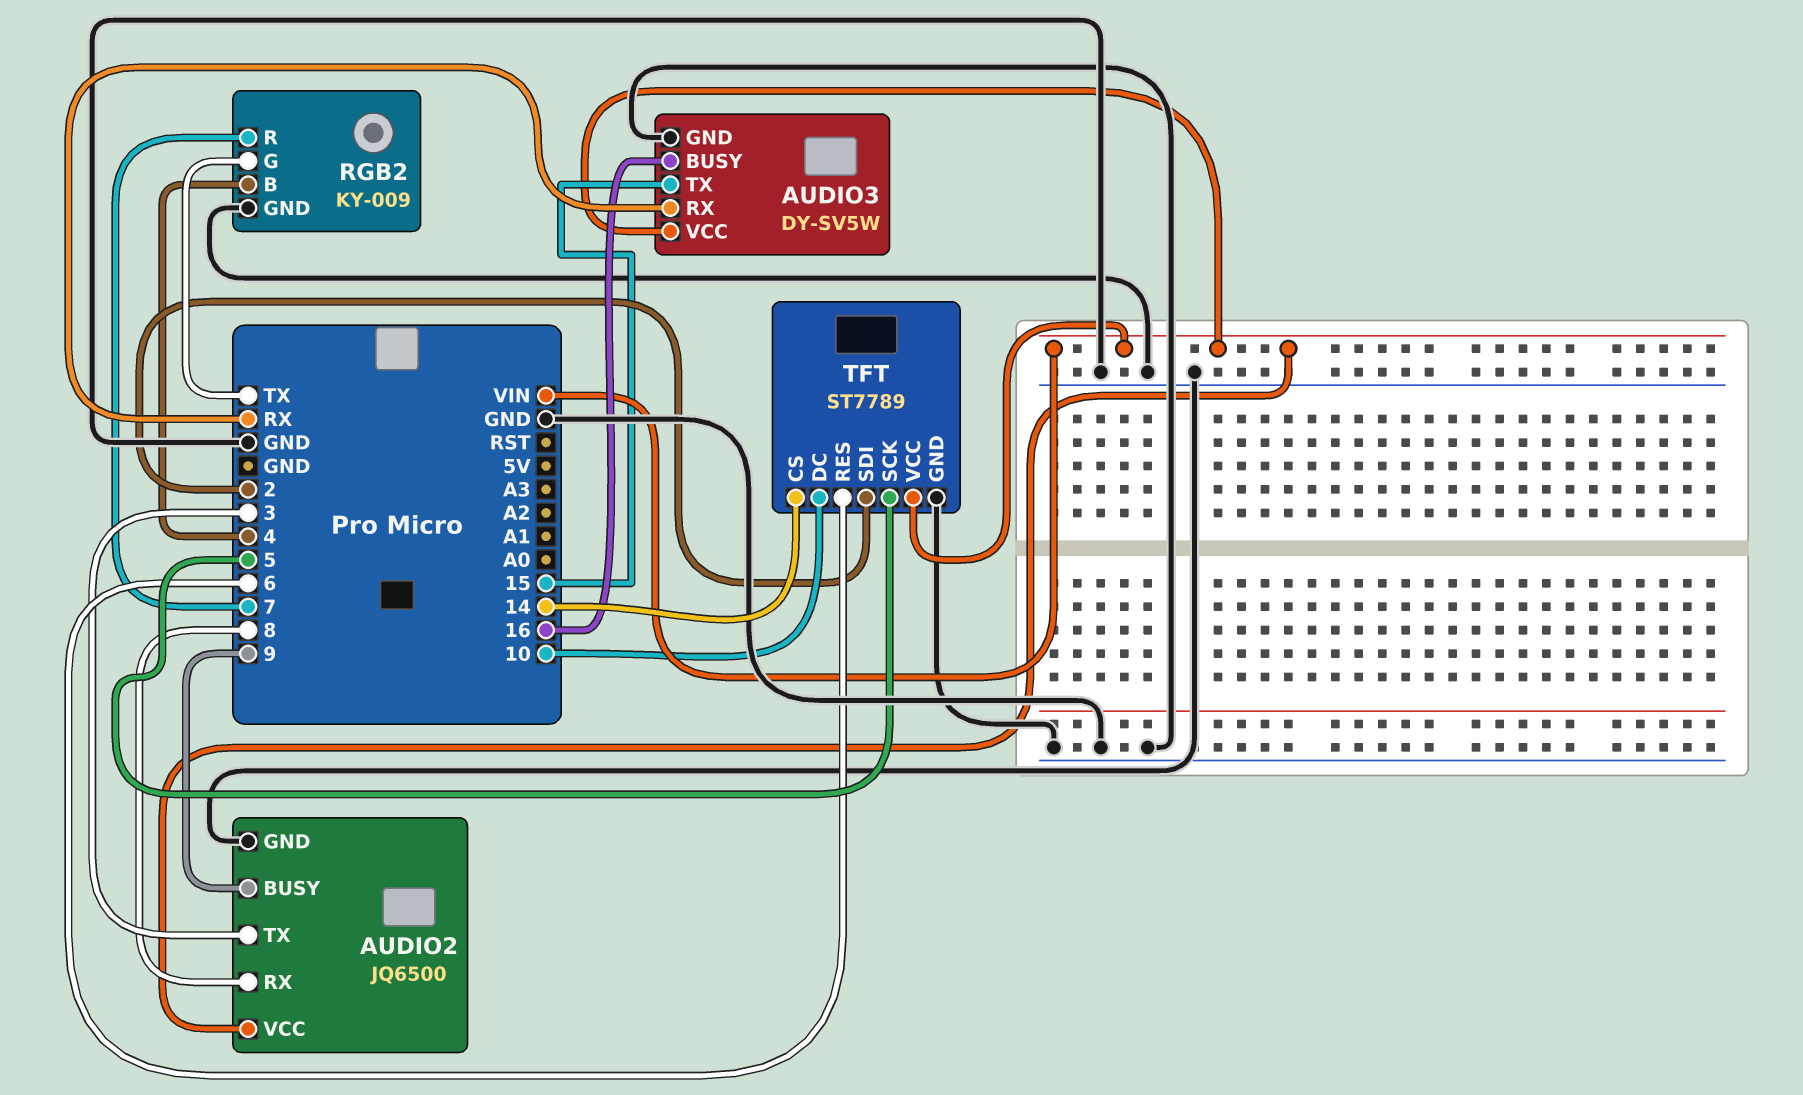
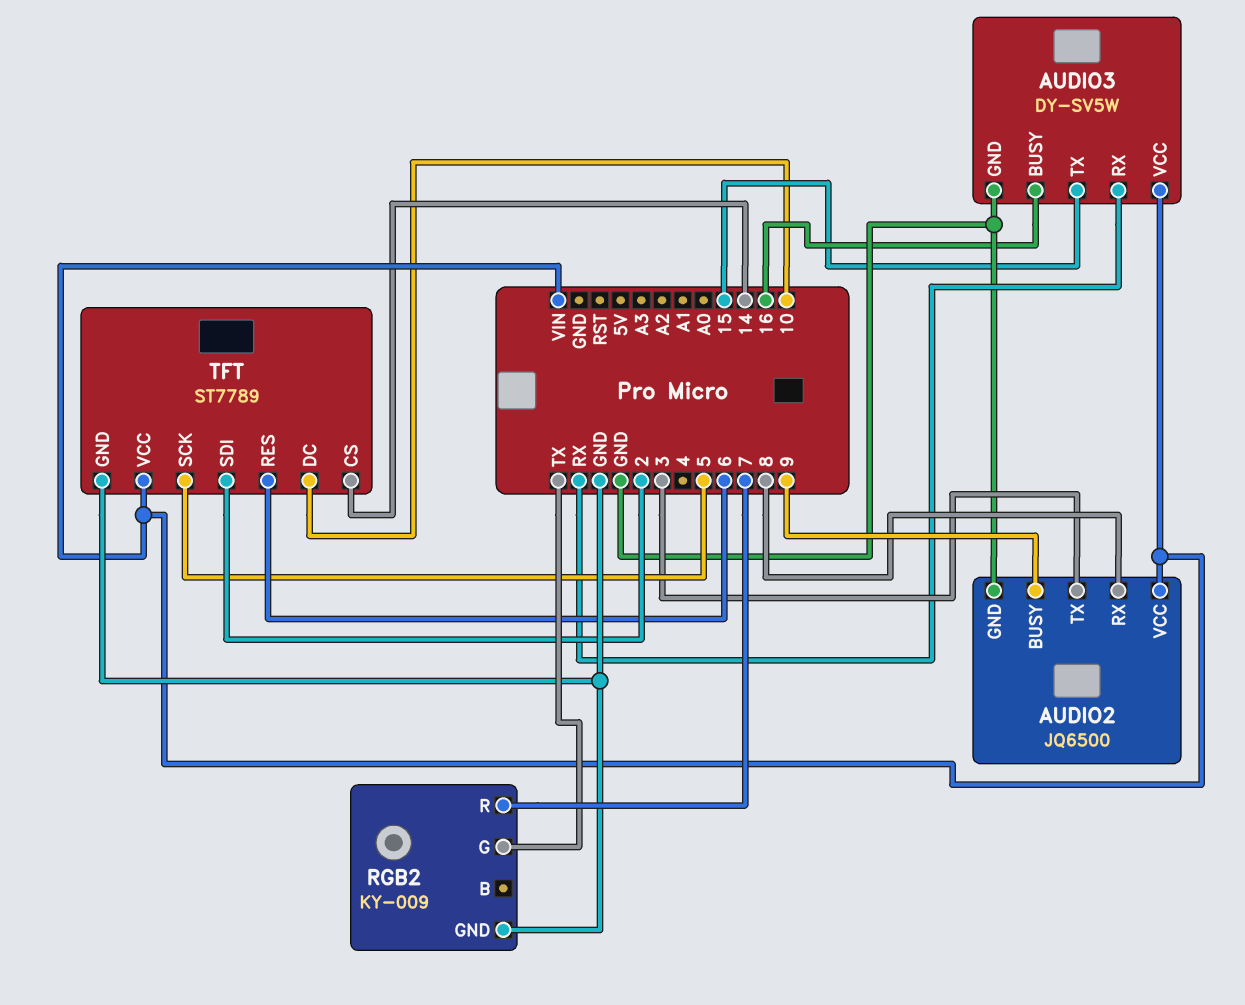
RGB2 pin B: 4 -> none

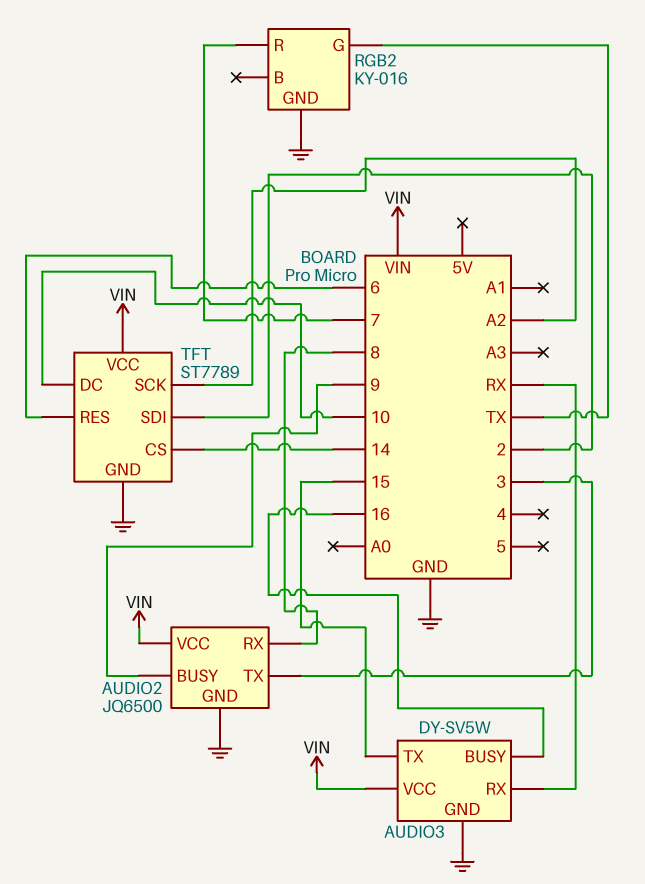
RGB2: KY-009 -> KY-016
TFT pin SCK: 5 -> A2

